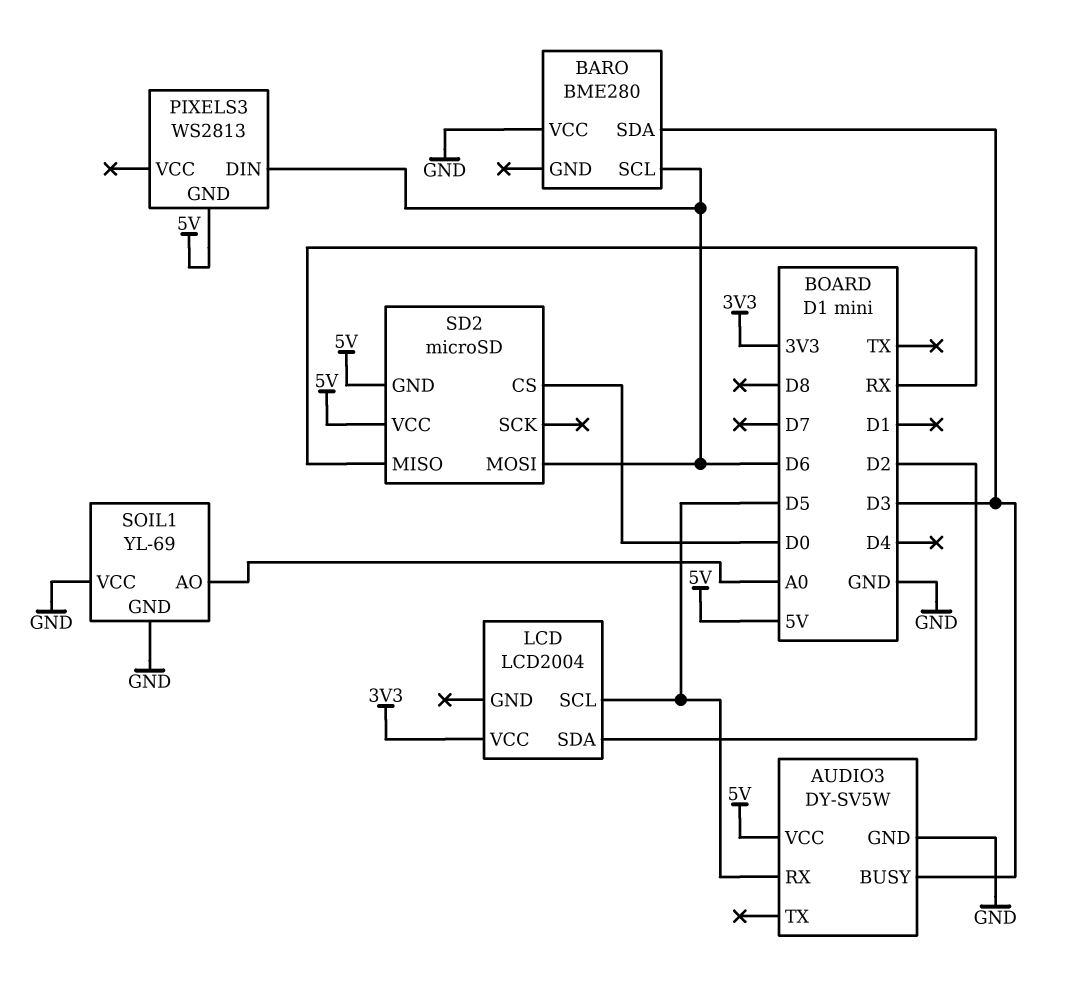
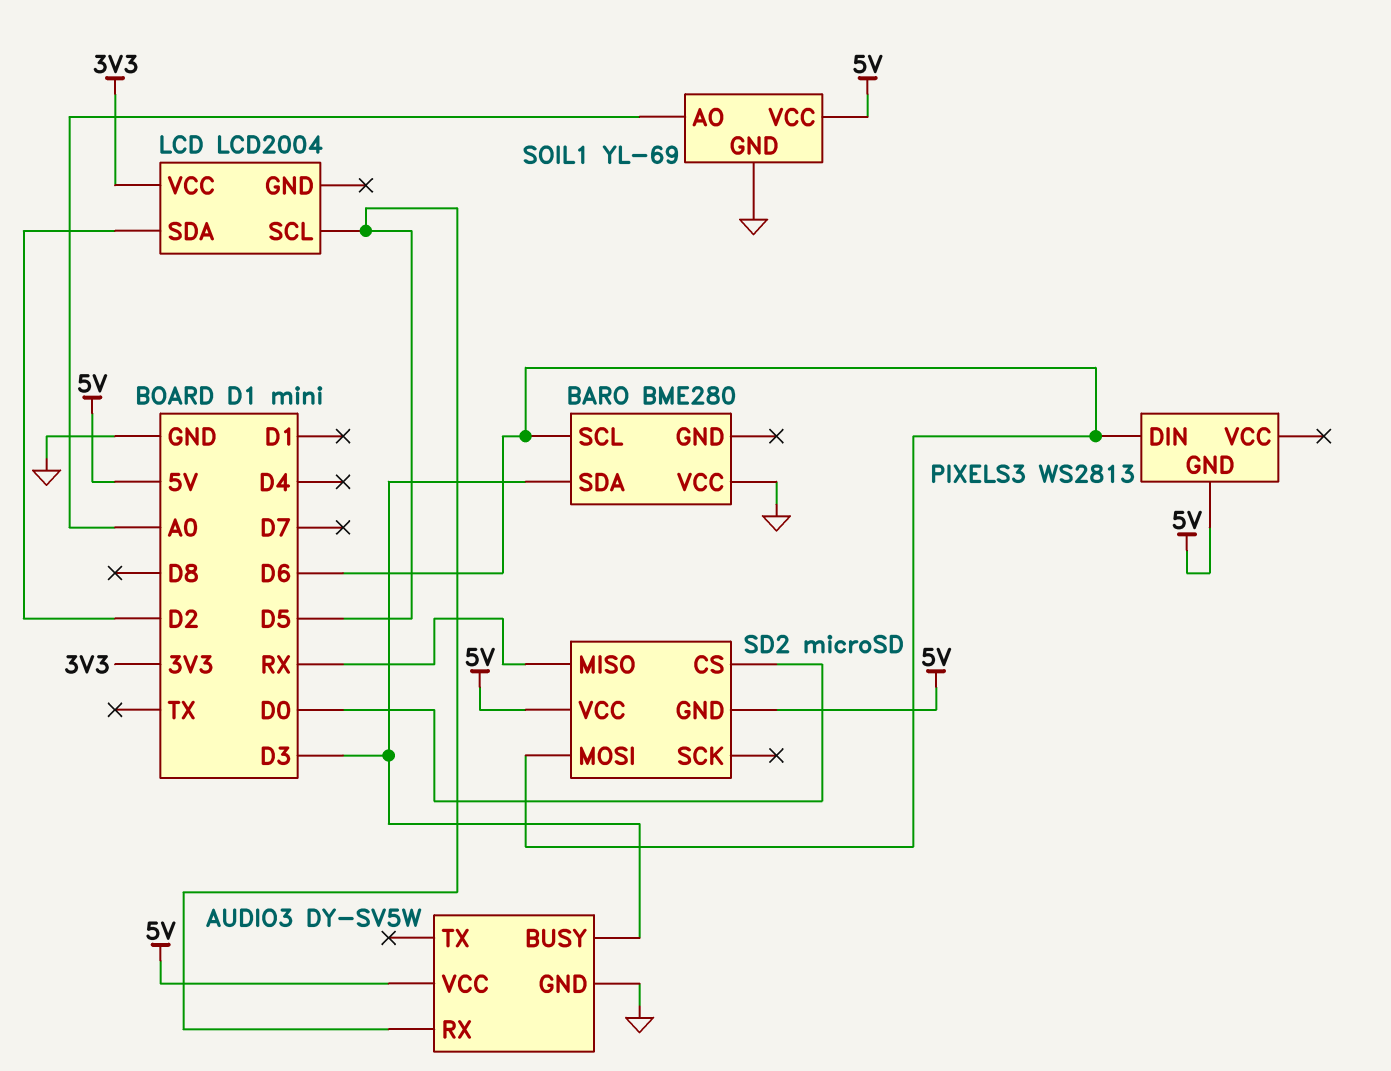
SOIL1 pin VCC: GND -> 5V

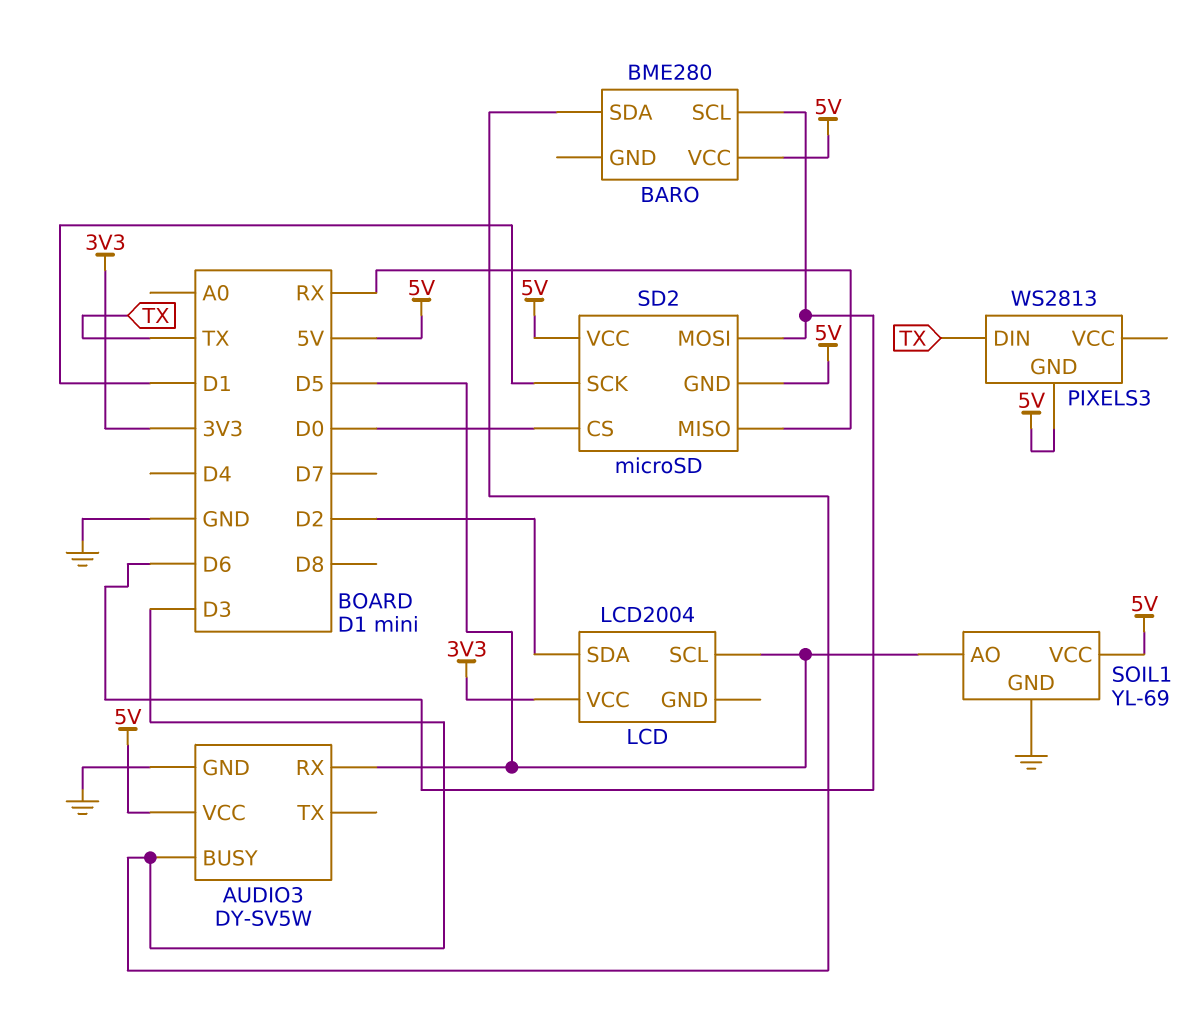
BARO pin VCC: GND -> 5V
PIXELS3 pin DIN: D6 -> TX
SD2 pin SCK: none -> D1
SOIL1 pin AO: A0 -> D5

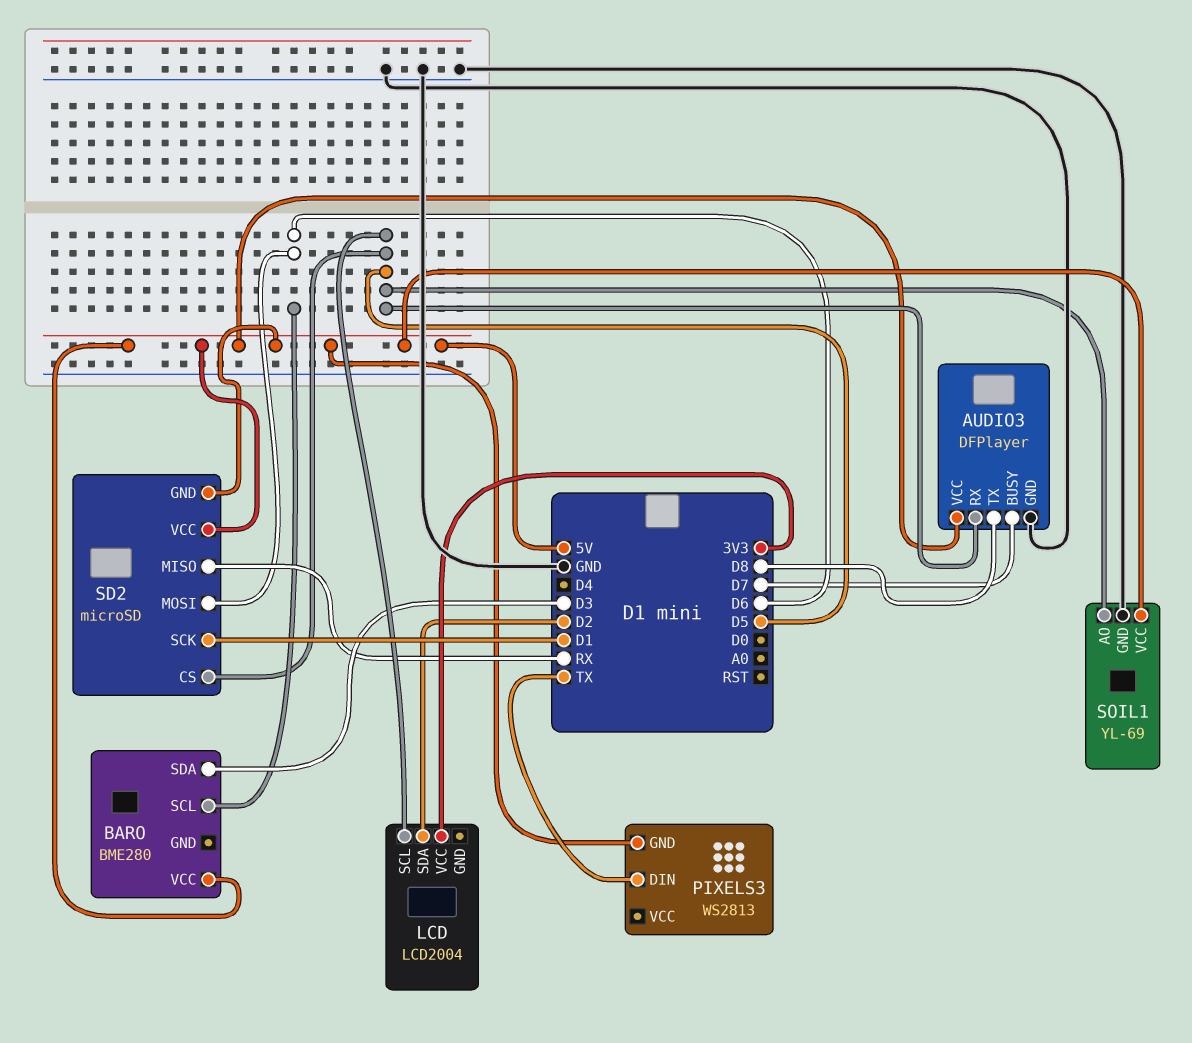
AUDIO3: DY-SV5W -> DFPlayer
AUDIO3 pin BUSY: D3 -> D7
AUDIO3 pin TX: none -> D8
SD2 pin CS: D0 -> D5

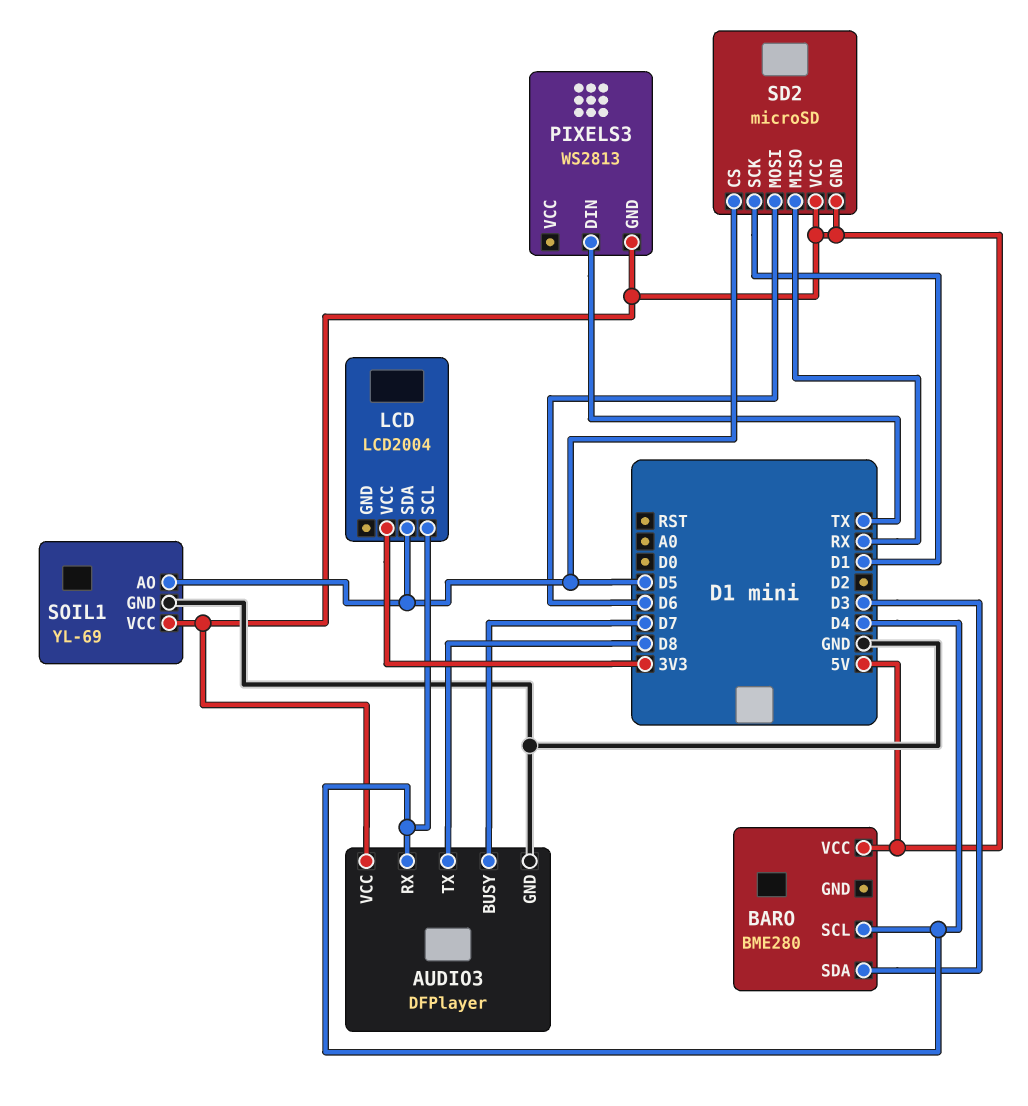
AUDIO3 pin RX: D5 -> D4
BARO pin SCL: D6 -> D4
LCD pin SCL: D5 -> D4
LCD pin SDA: D2 -> D5

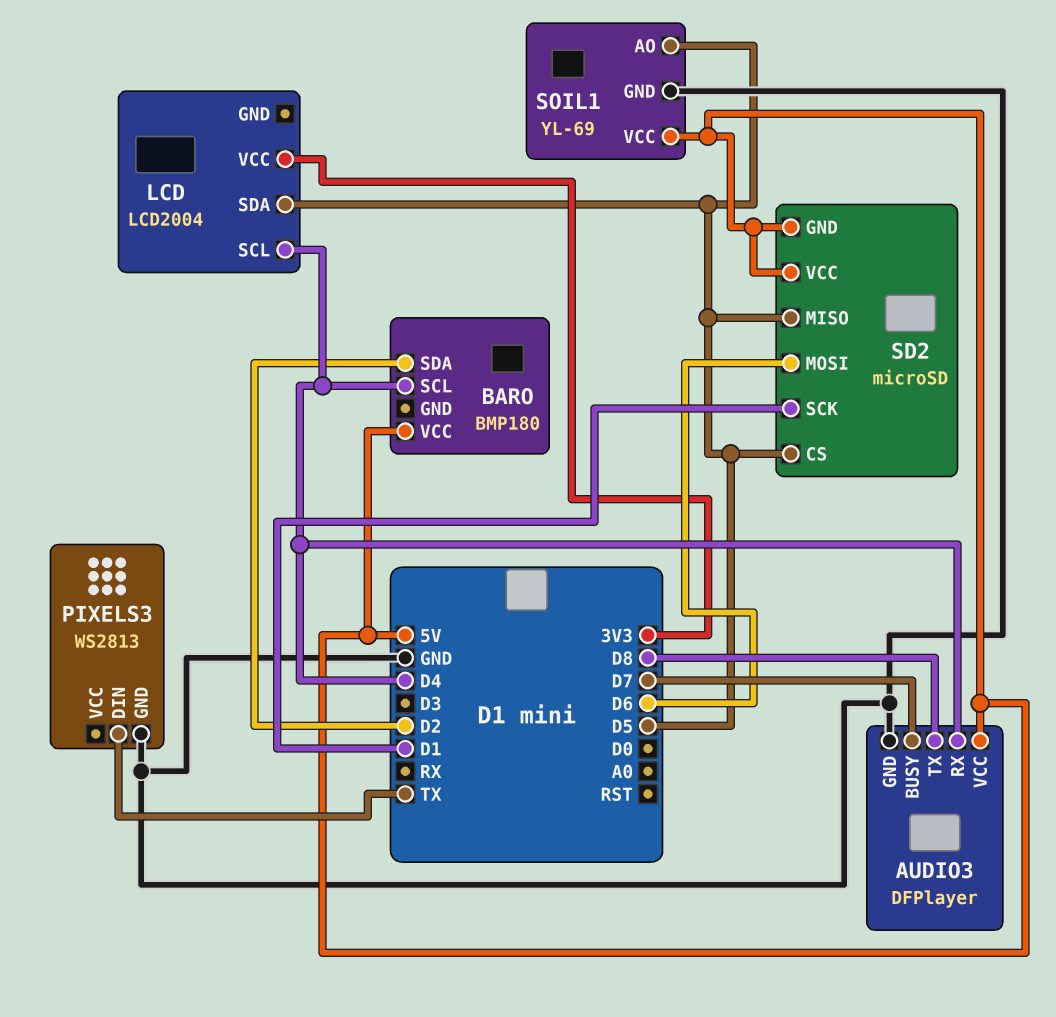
BARO: BME280 -> BMP180
BARO pin SDA: D3 -> D2
PIXELS3 pin GND: 5V -> GND
SD2 pin MISO: RX -> D5

